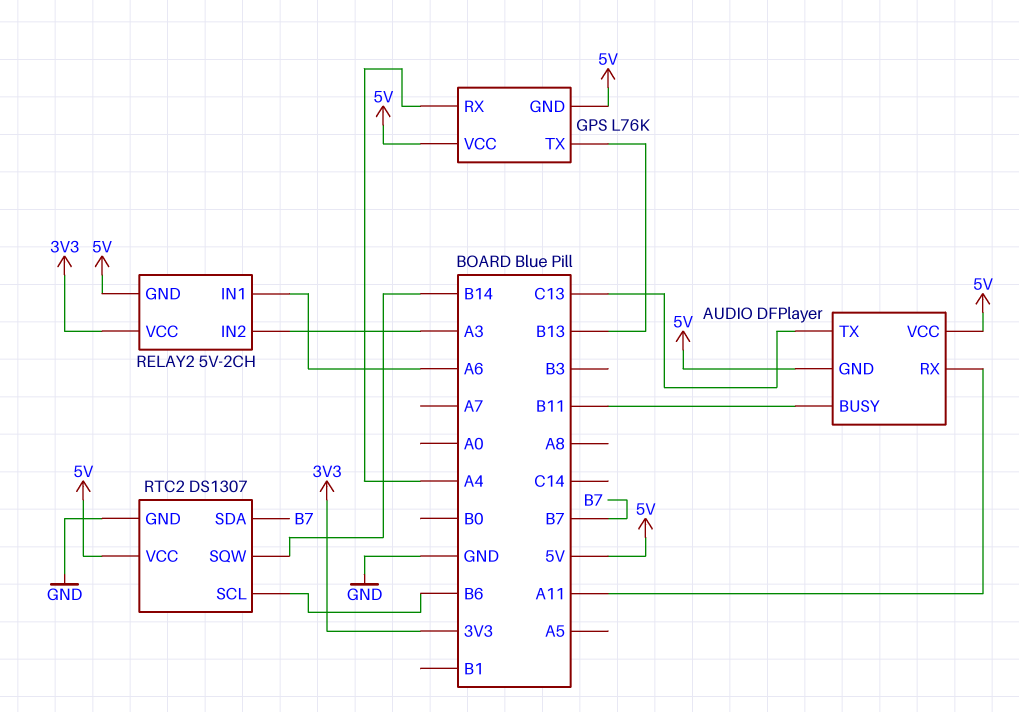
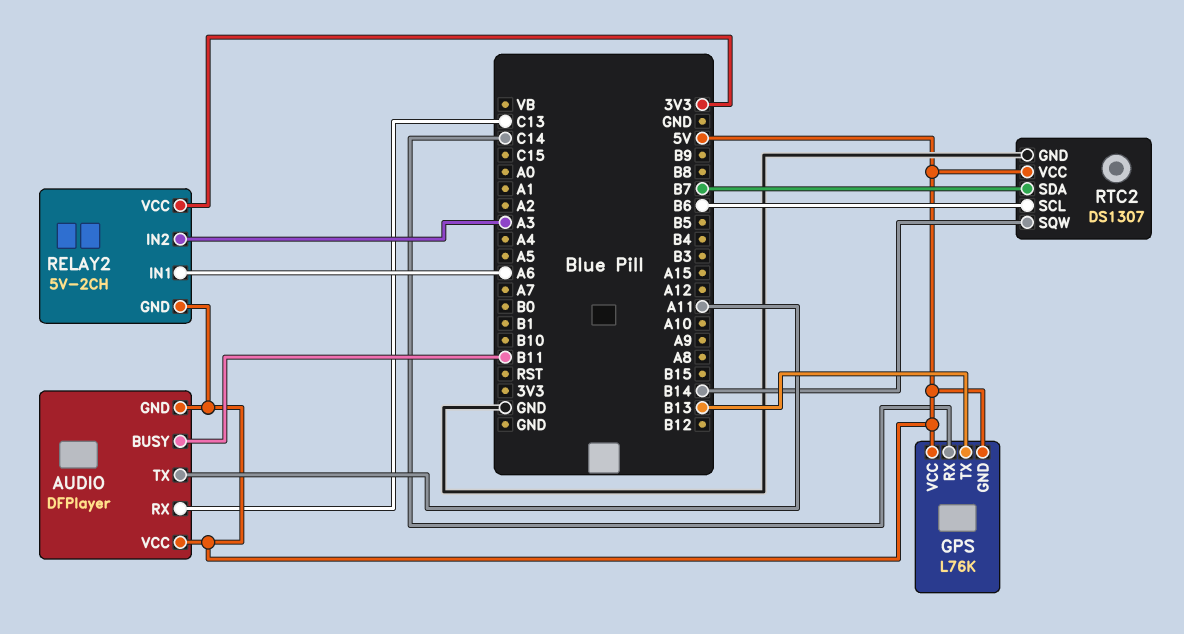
AUDIO pin RX: A11 -> C13
AUDIO pin TX: C13 -> A11
GPS pin RX: A4 -> C14

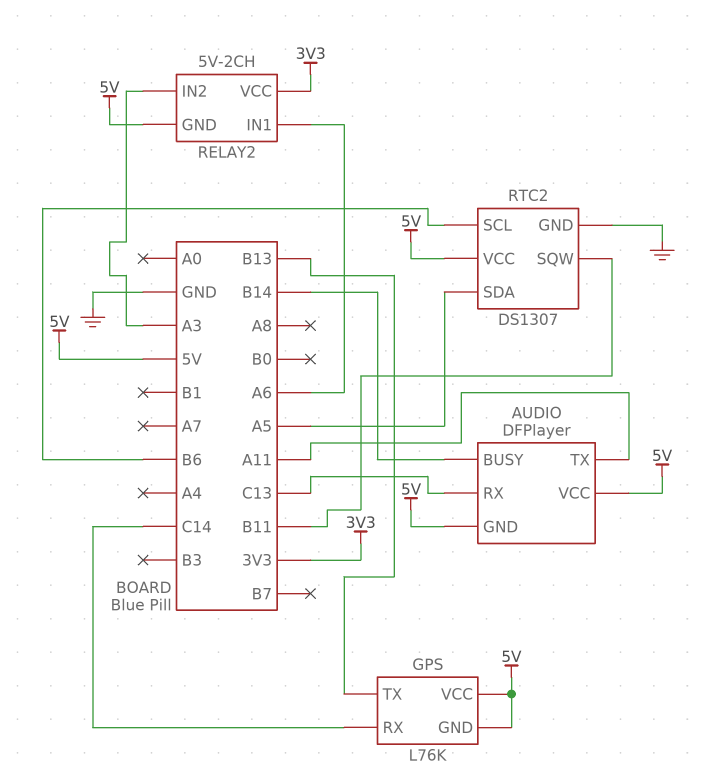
AUDIO pin BUSY: B11 -> B14
RTC2 pin SDA: B7 -> A5
RTC2 pin SQW: B14 -> B11

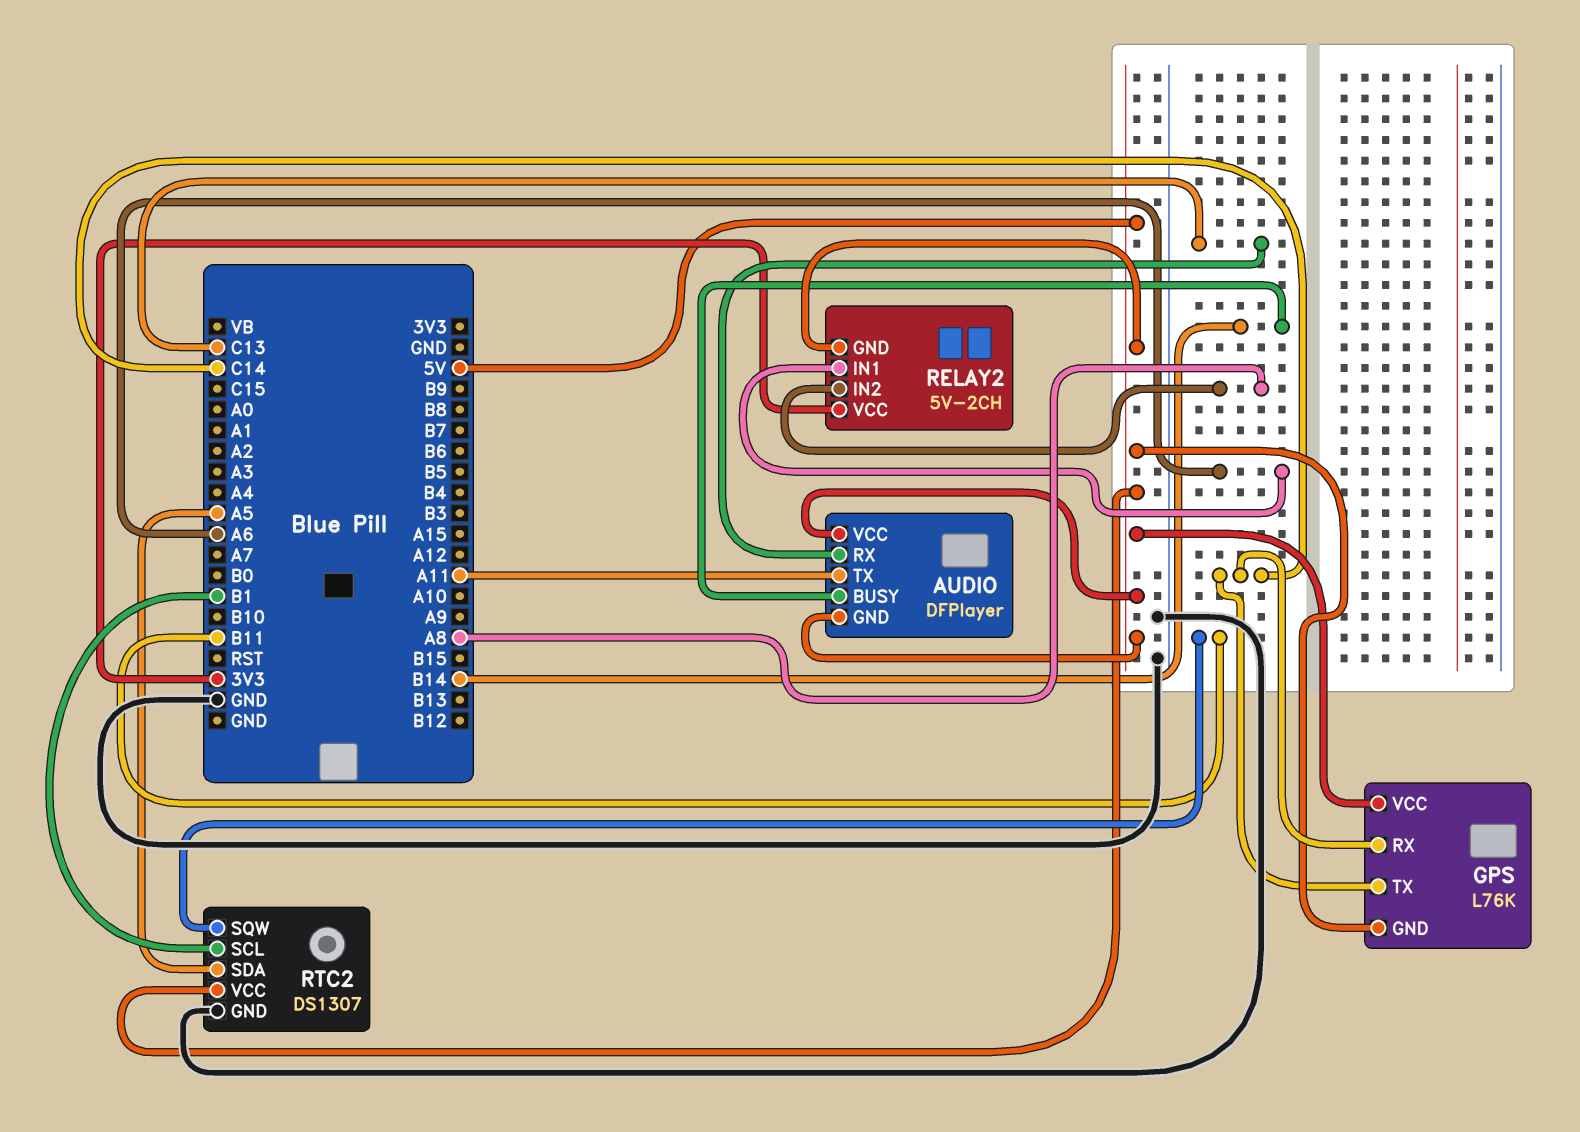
GPS pin TX: B13 -> C14
RELAY2 pin IN2: A3 -> A8
RTC2 pin SCL: B6 -> B1

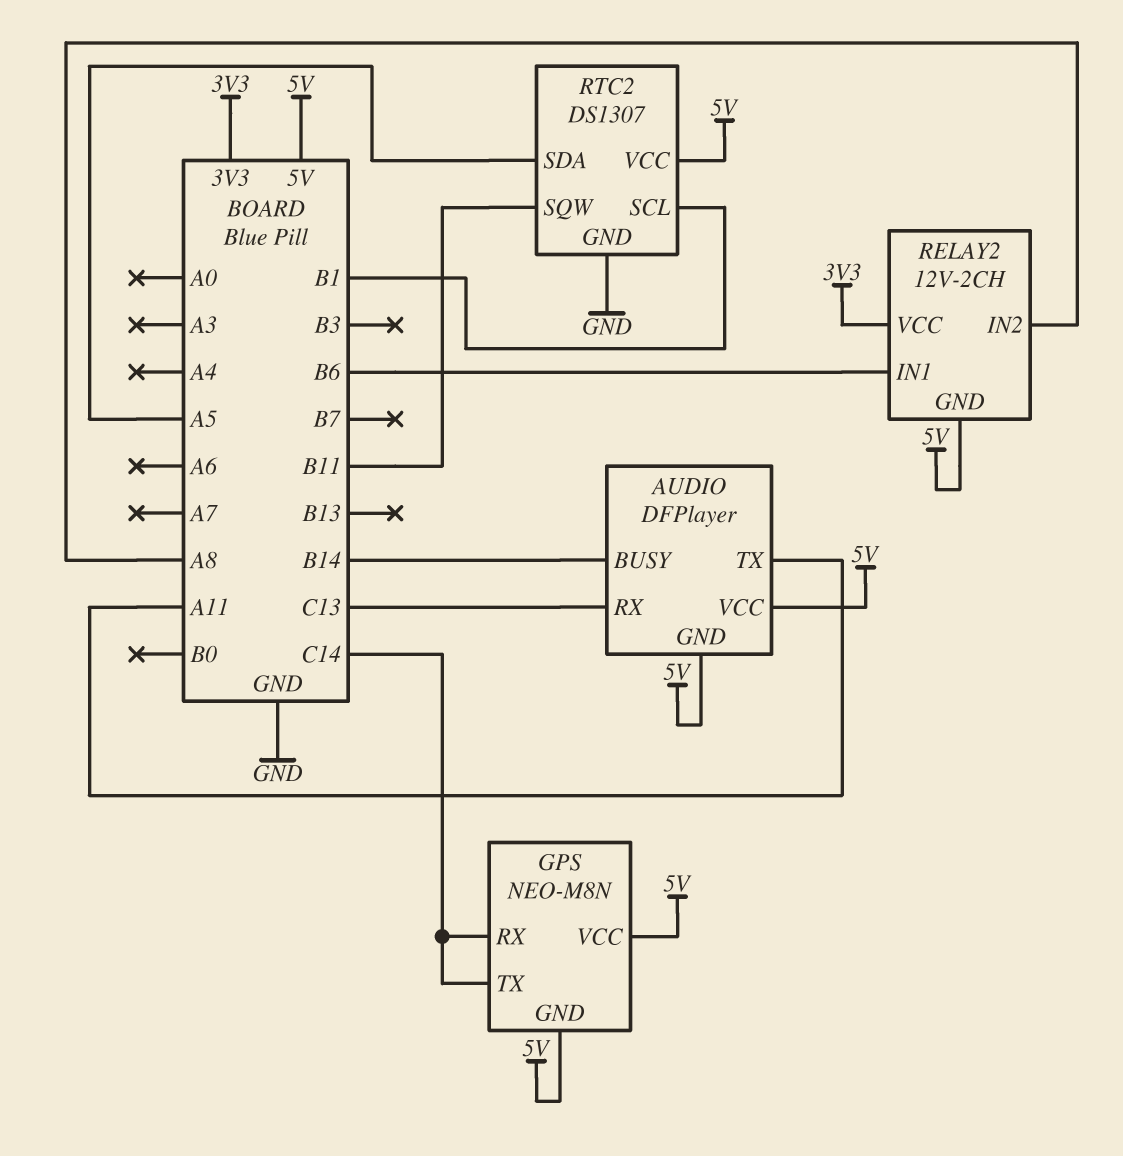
GPS: L76K -> NEO-M8N
RELAY2: 5V-2CH -> 12V-2CH
RELAY2 pin IN1: A6 -> B6

